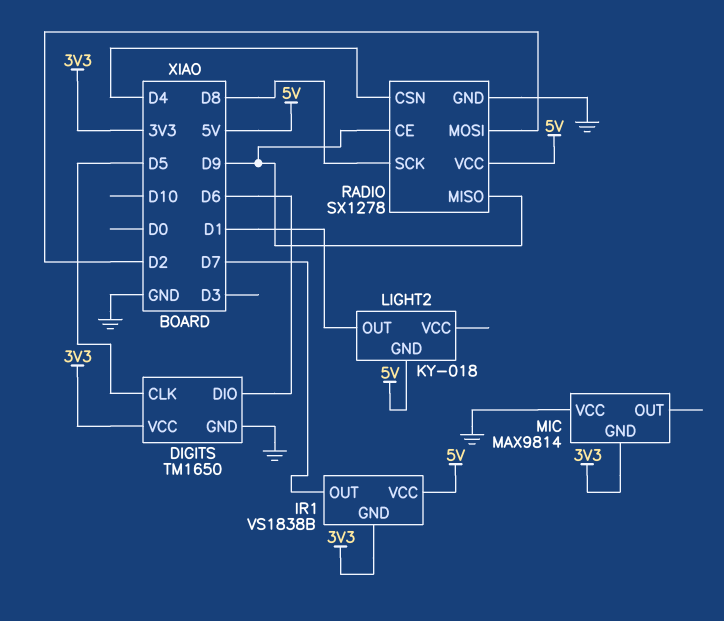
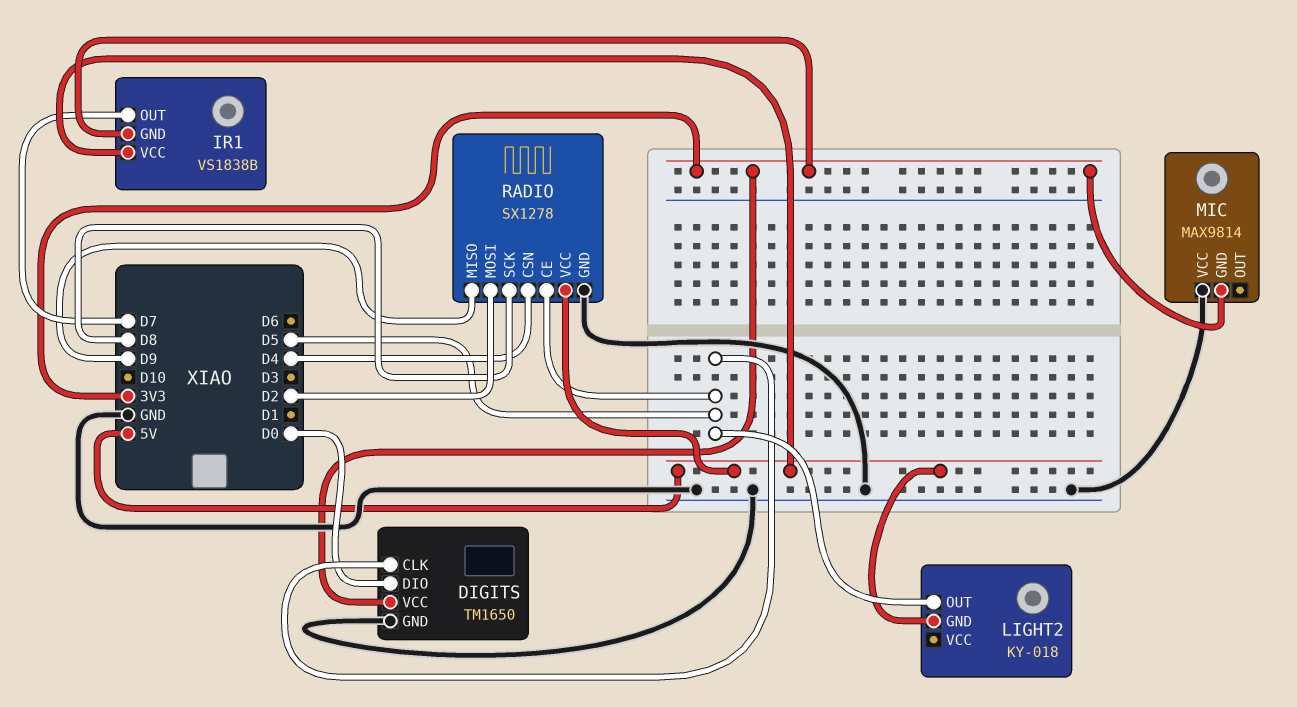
DIGITS pin DIO: D6 -> D0
LIGHT2 pin OUT: D1 -> D5
RADIO pin CE: D9 -> D5

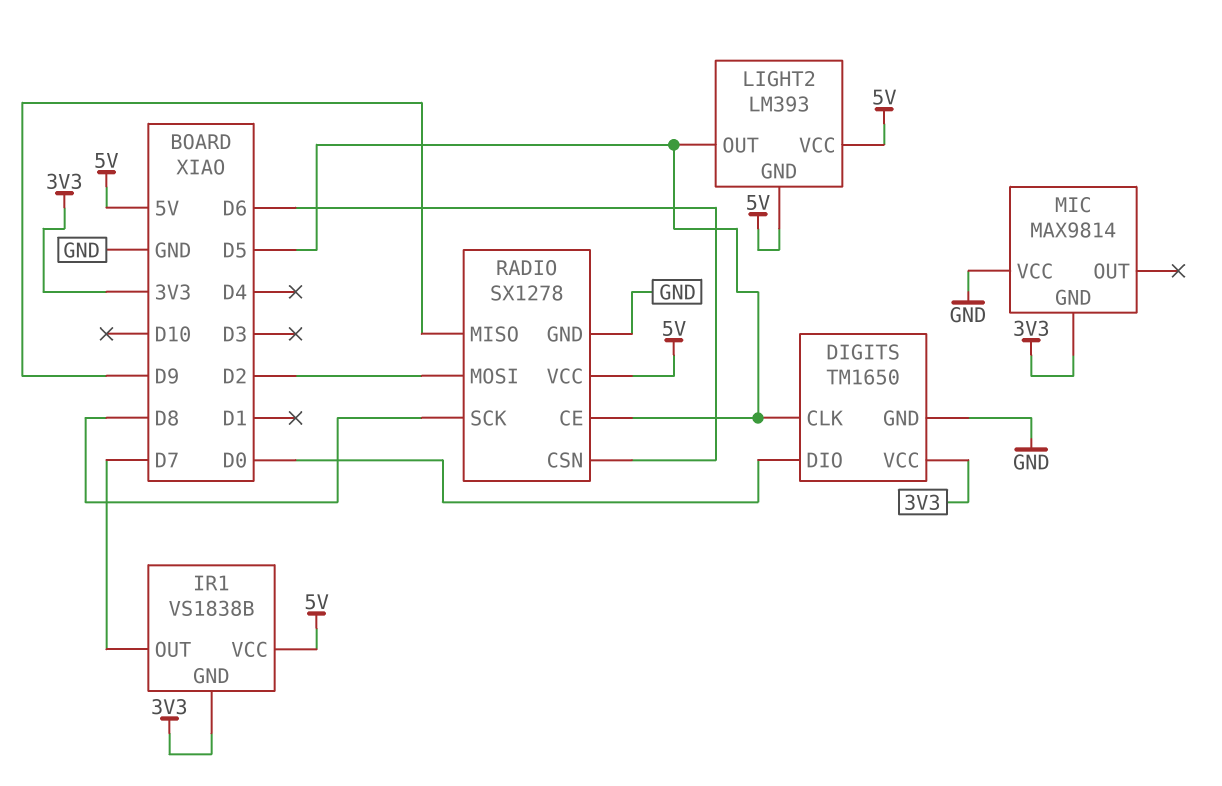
LIGHT2: KY-018 -> LM393
LIGHT2 pin VCC: none -> 5V
RADIO pin CSN: D4 -> D6

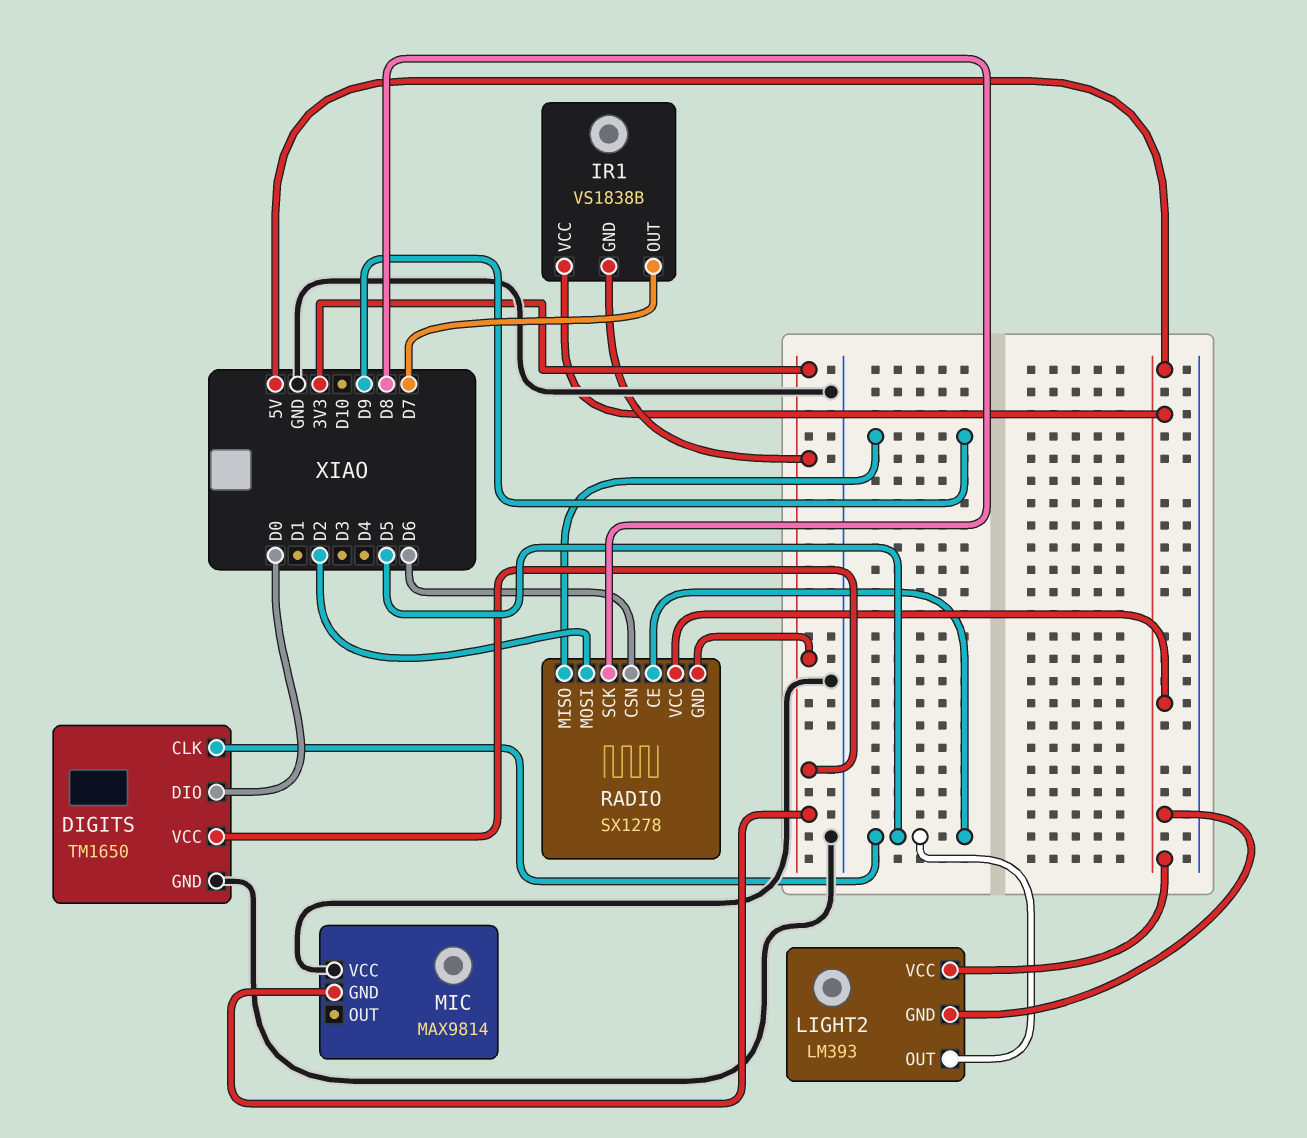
RADIO pin GND: GND -> 3V3

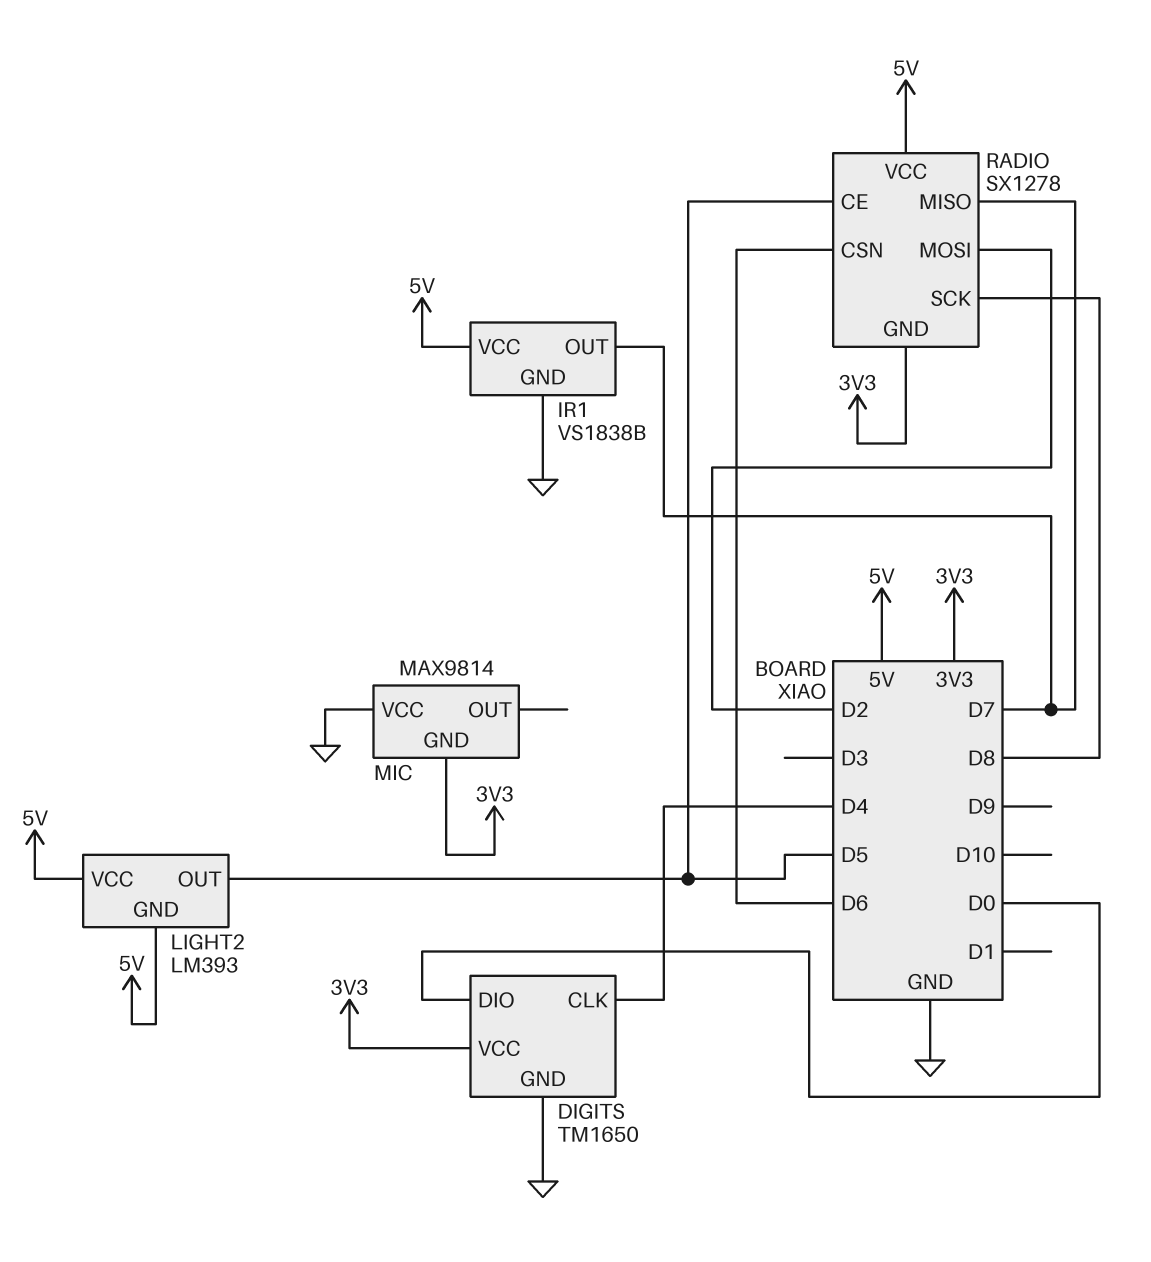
DIGITS pin CLK: D5 -> D4
IR1 pin GND: 3V3 -> GND
RADIO pin MISO: D9 -> D7

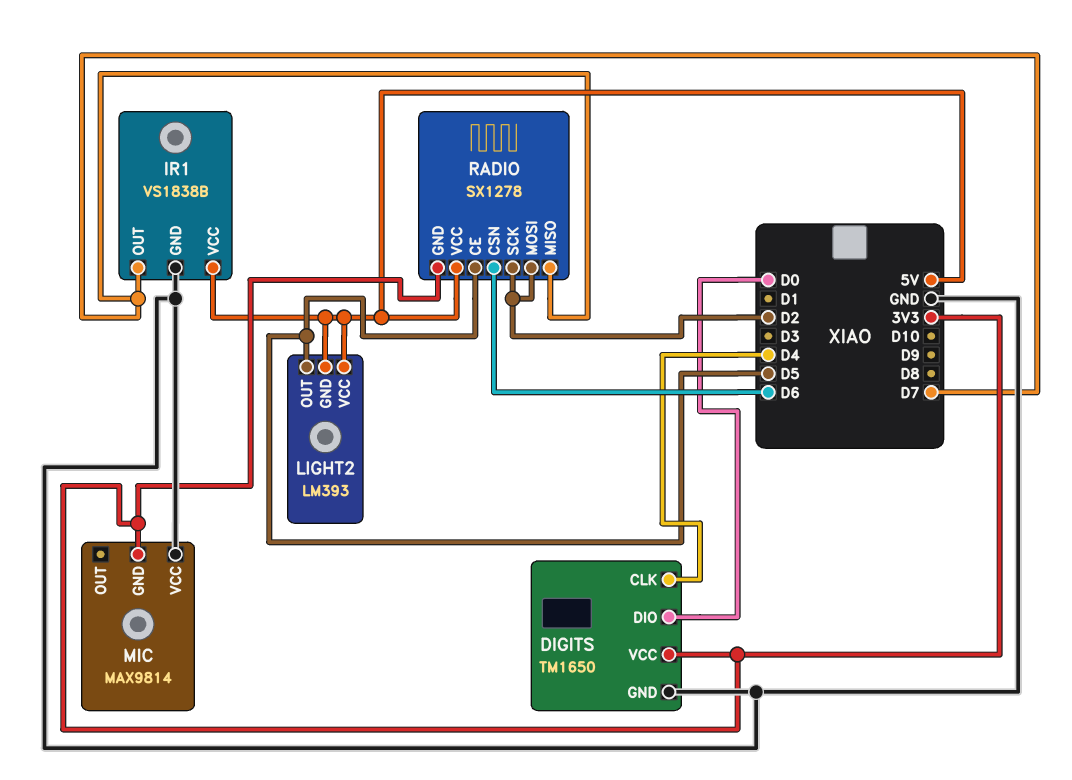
RADIO pin SCK: D8 -> D2

